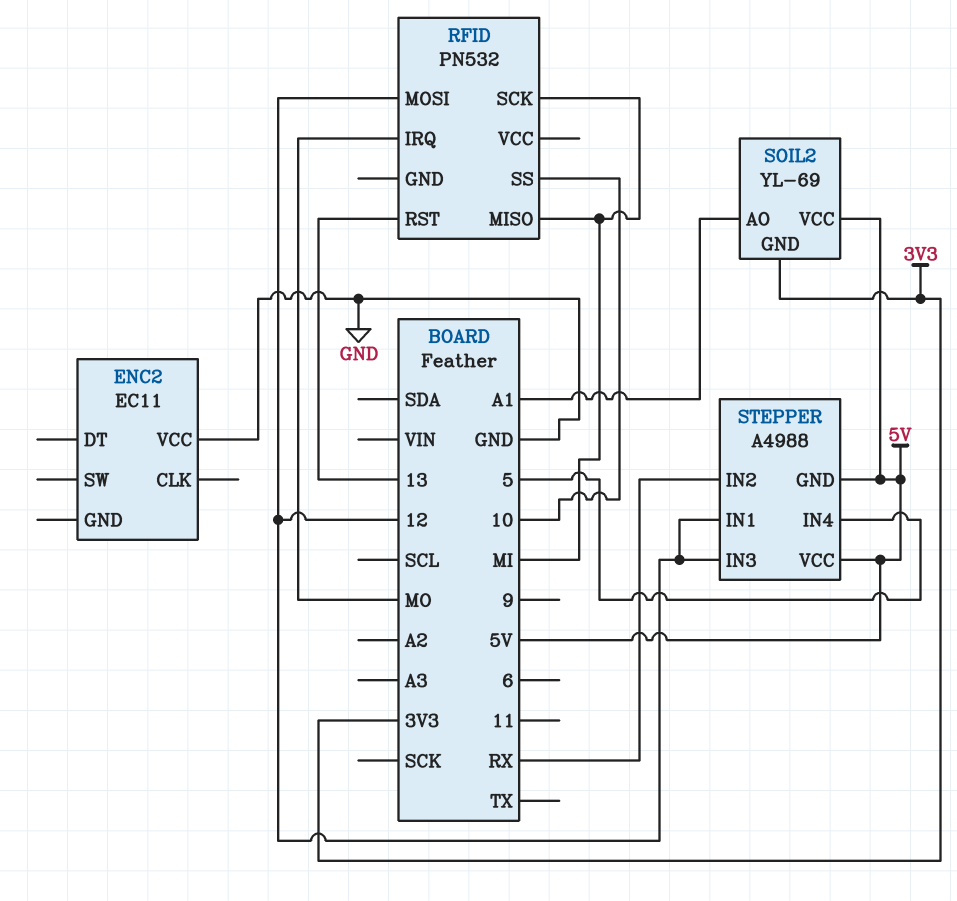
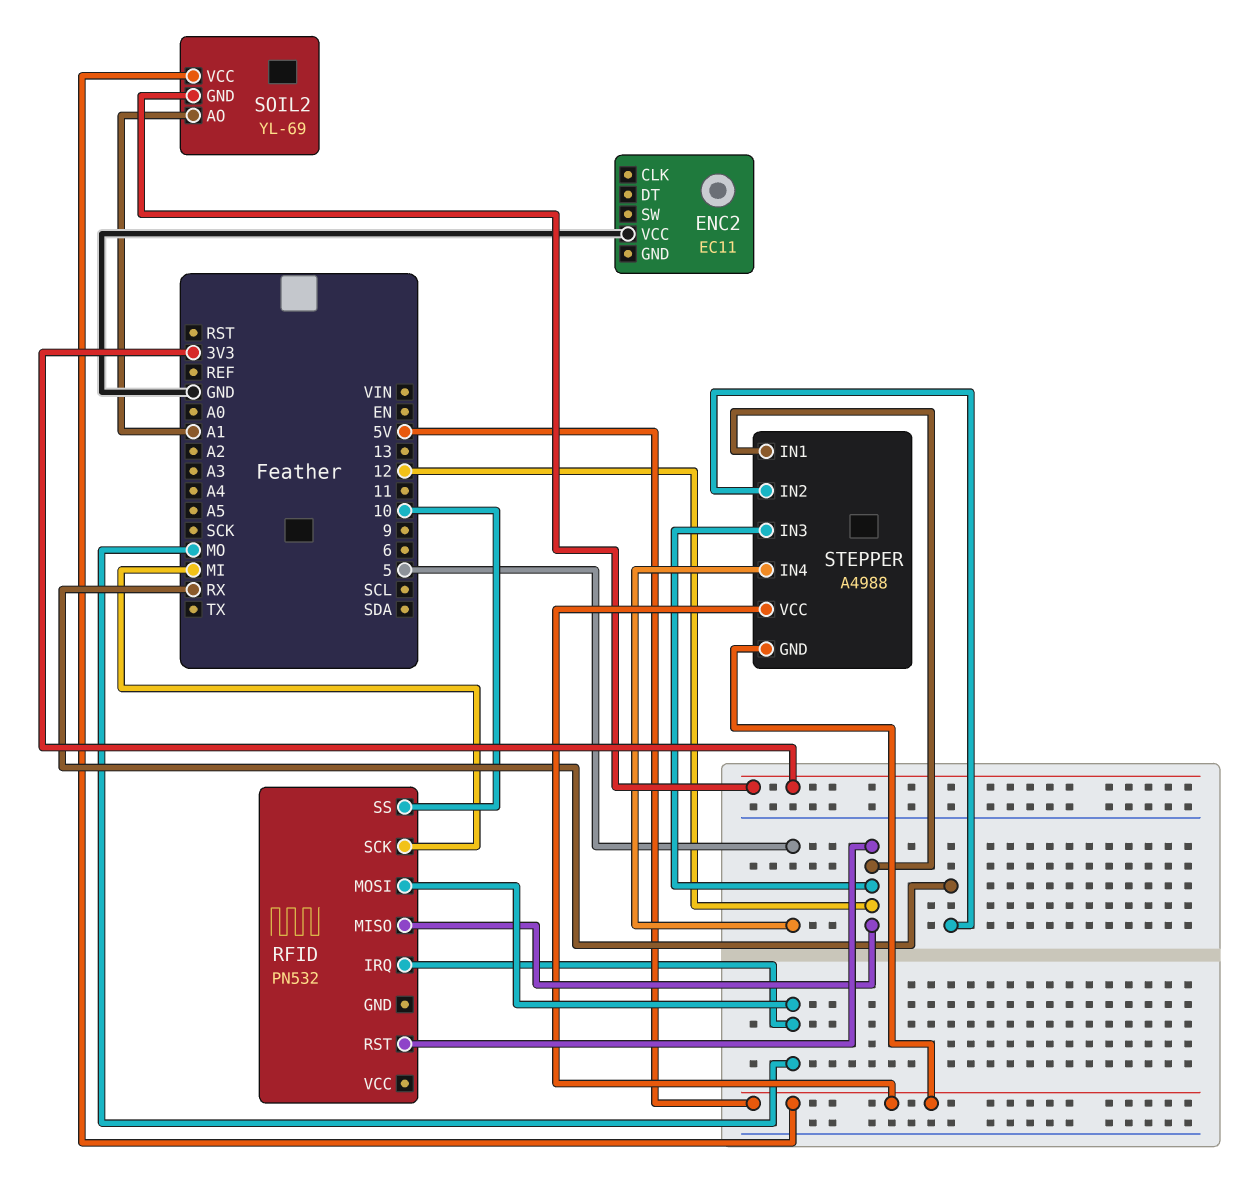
RFID pin MISO: MI -> 12
RFID pin MOSI: 12 -> MO
RFID pin RST: 13 -> 12

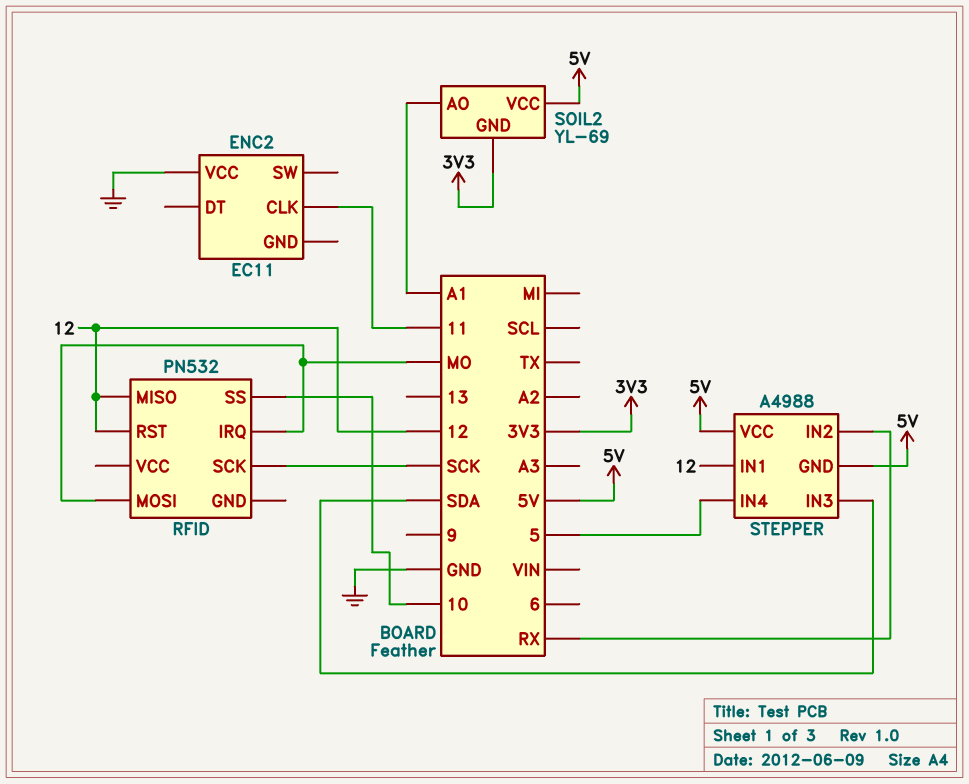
ENC2 pin CLK: none -> 11
RFID pin SCK: MI -> SCK
STEPPER pin IN3: 12 -> SDA

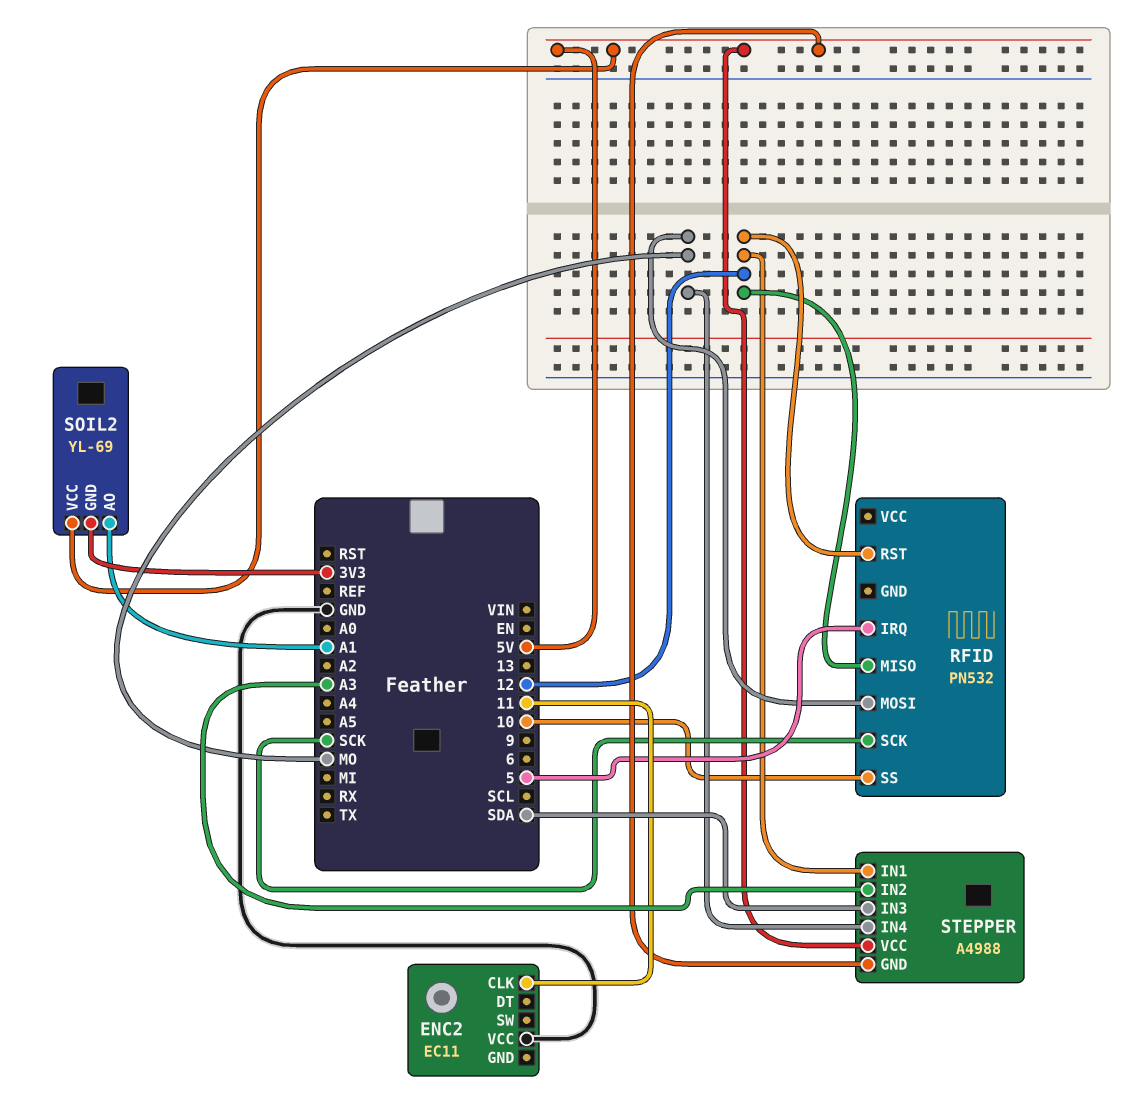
RFID pin IRQ: MO -> 5
STEPPER pin IN2: RX -> A3
STEPPER pin IN4: 5 -> MO

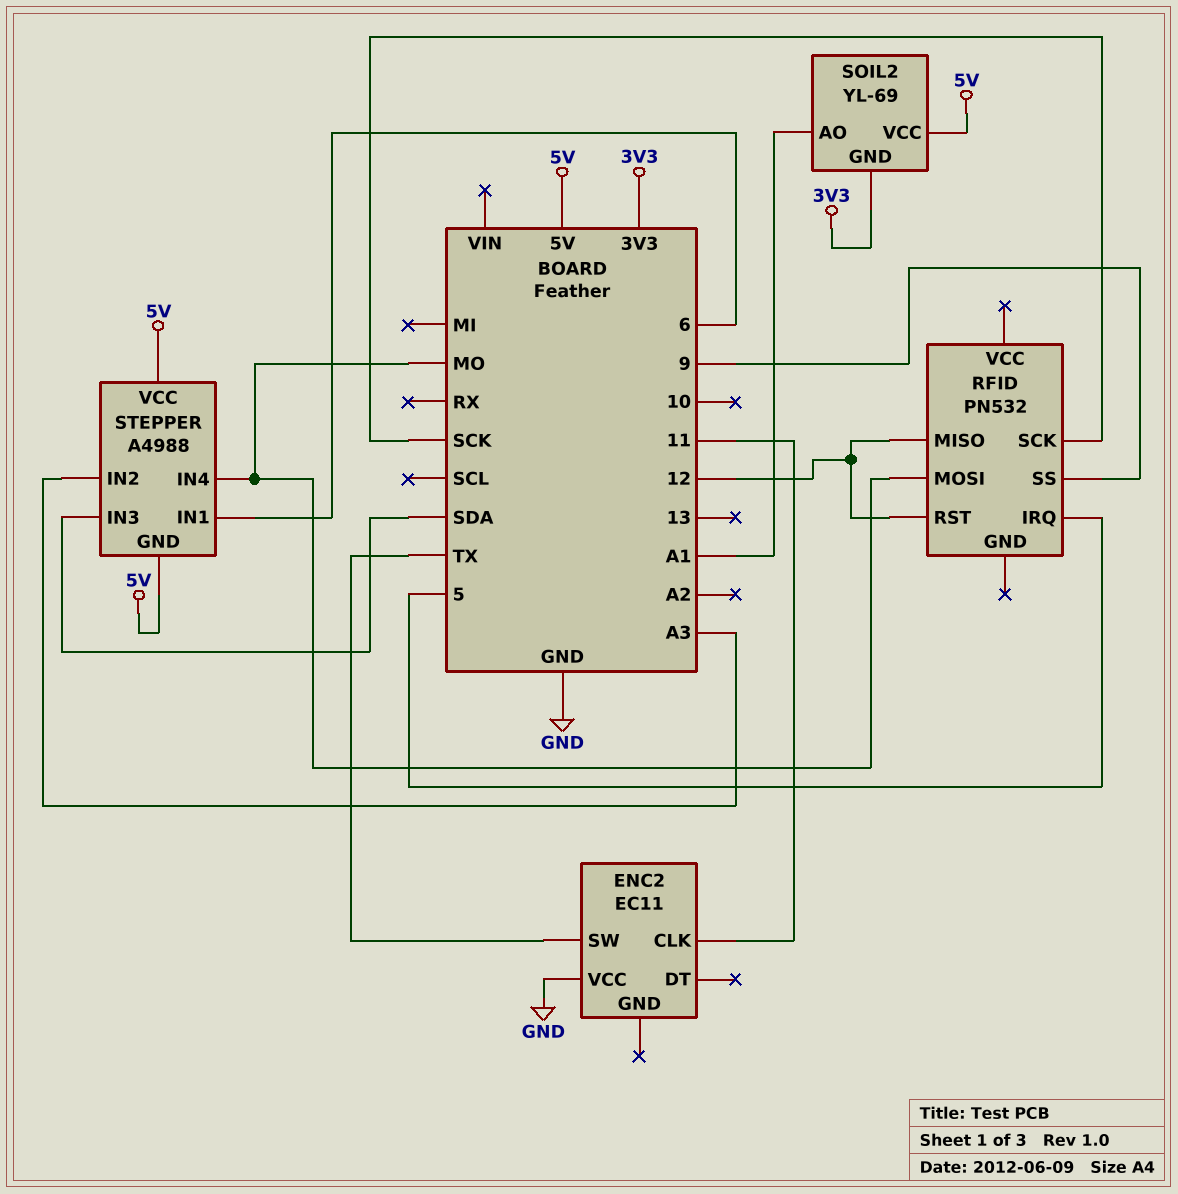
ENC2 pin SW: none -> TX
RFID pin SS: 10 -> 9
STEPPER pin IN1: 12 -> 6

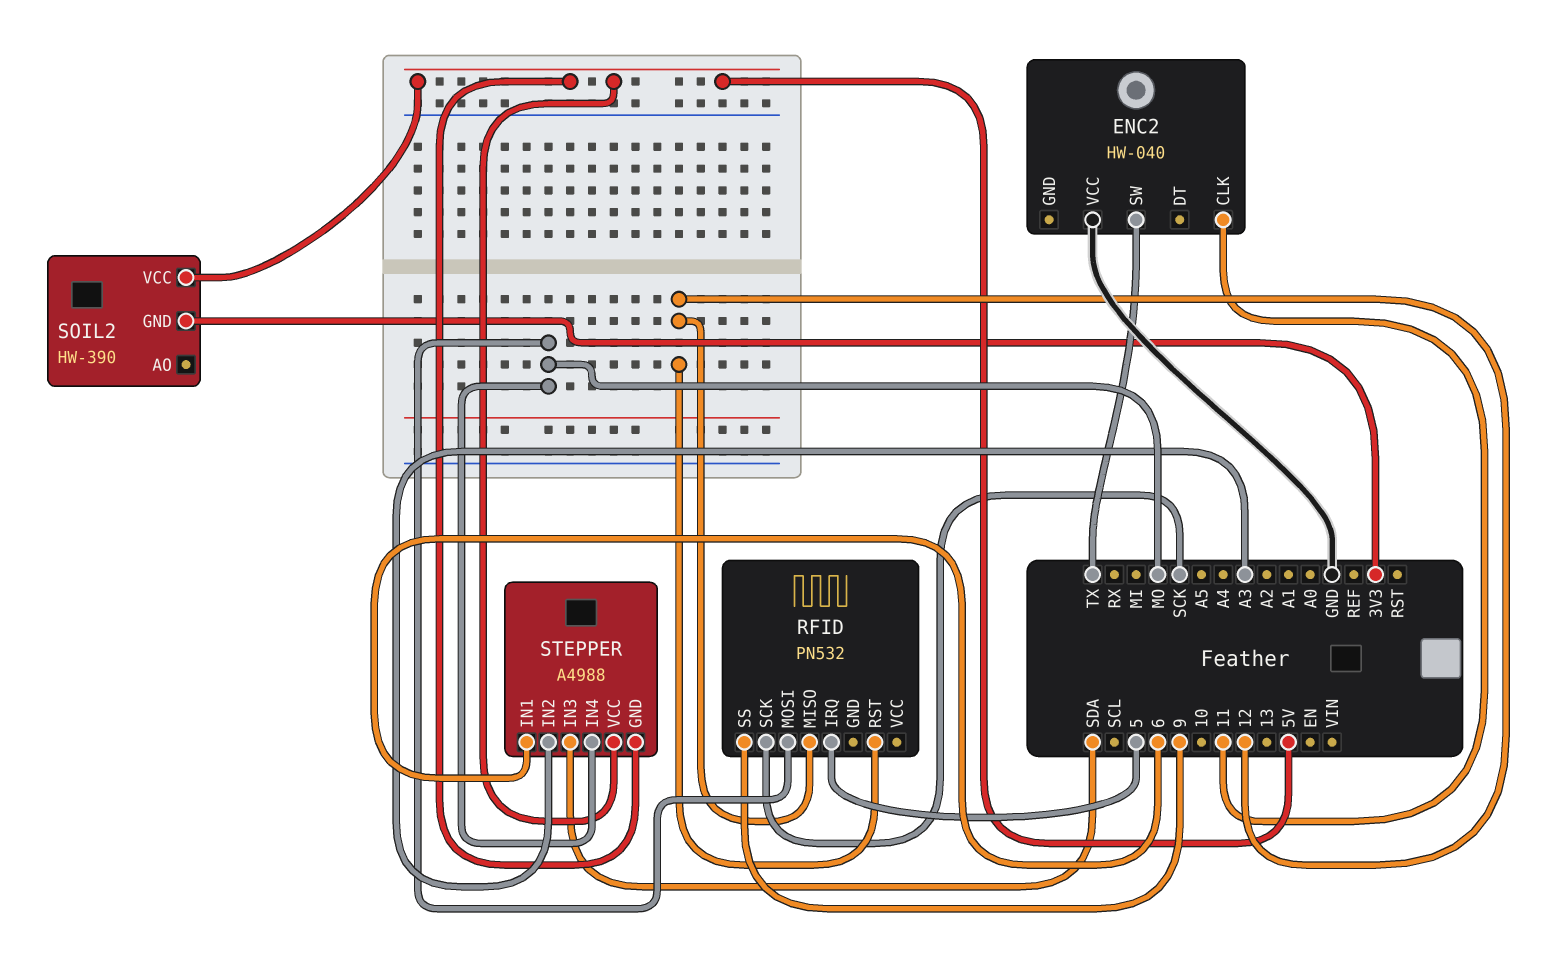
ENC2: EC11 -> HW-040
SOIL2: YL-69 -> HW-390
SOIL2 pin AO: A1 -> none

